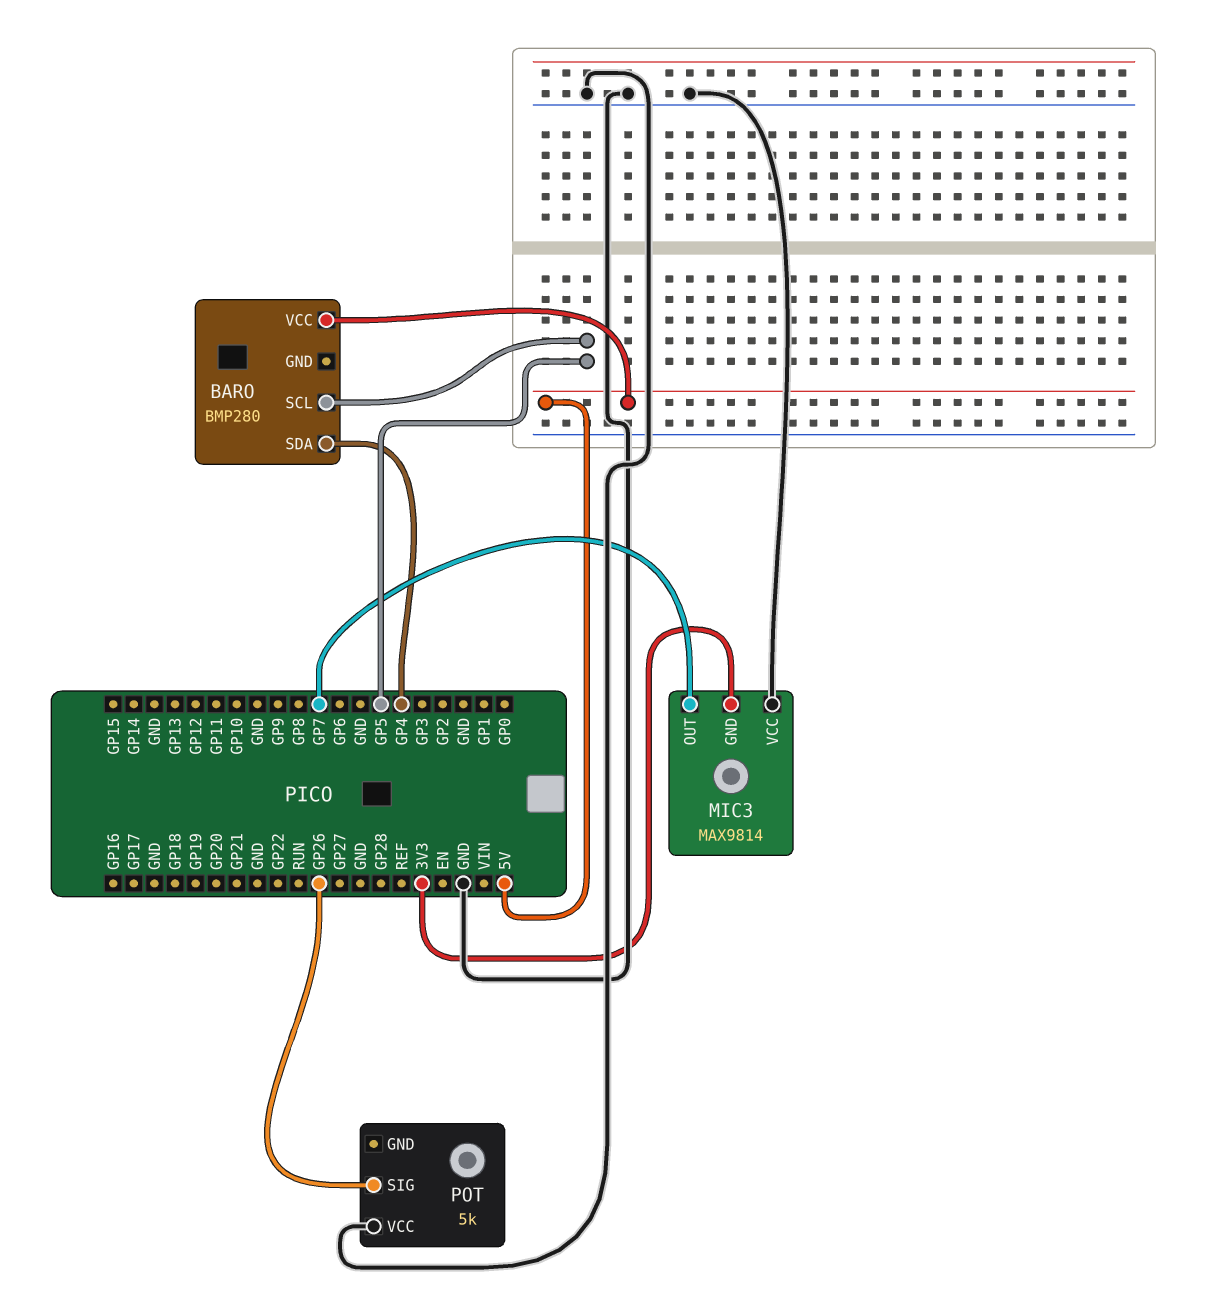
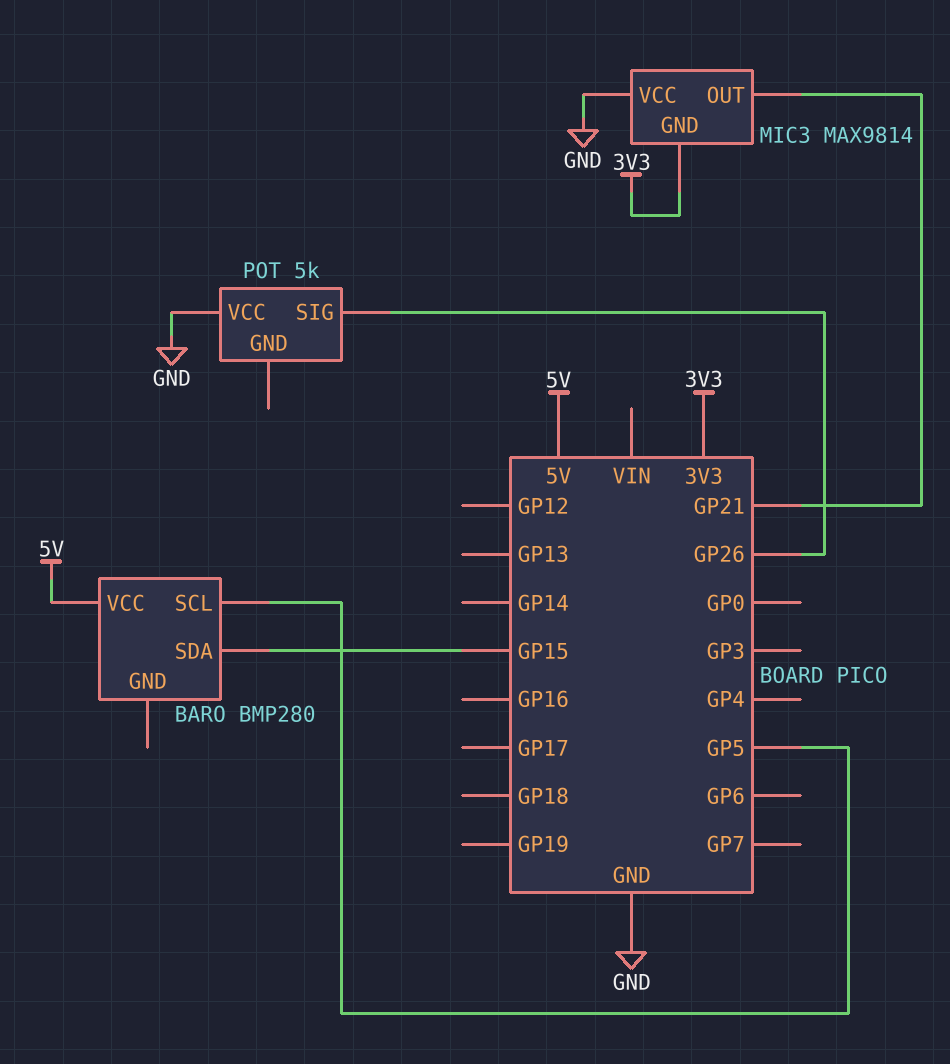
BARO pin SDA: GP4 -> GP15
MIC3 pin OUT: GP7 -> GP21

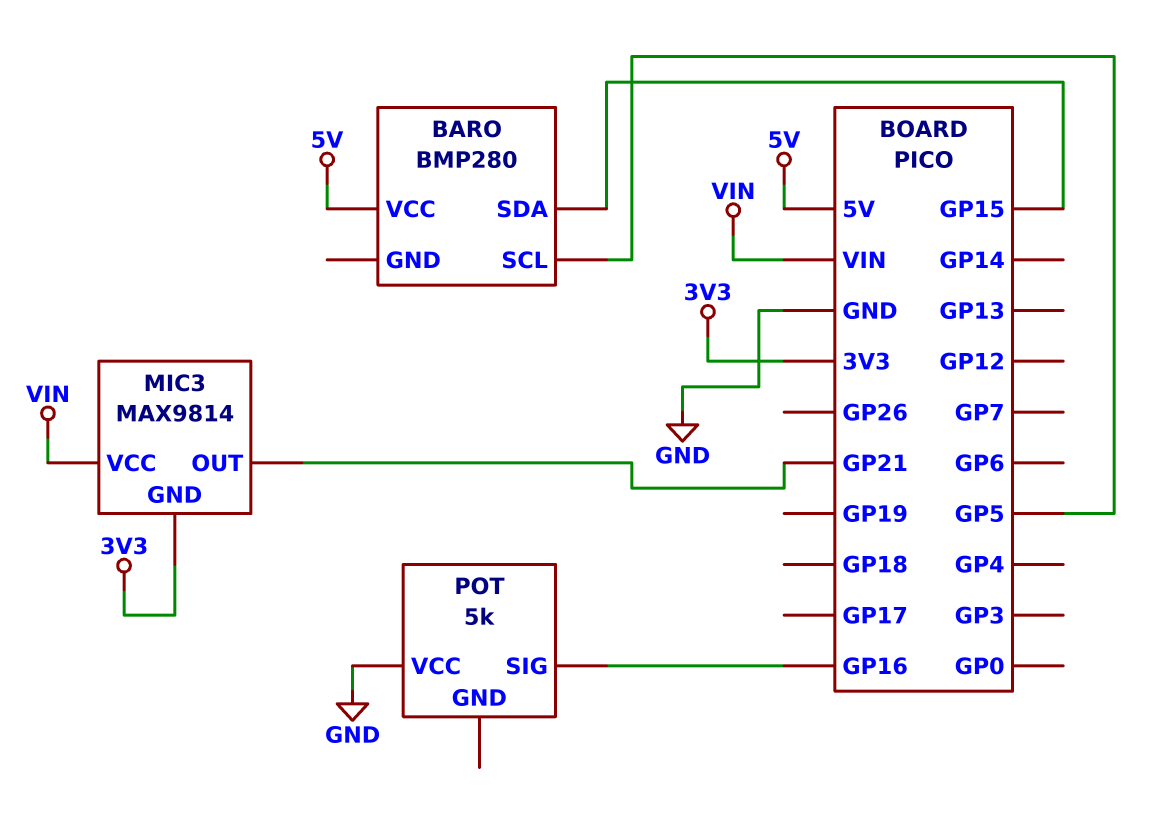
MIC3 pin VCC: GND -> VIN
POT pin SIG: GP26 -> GP16

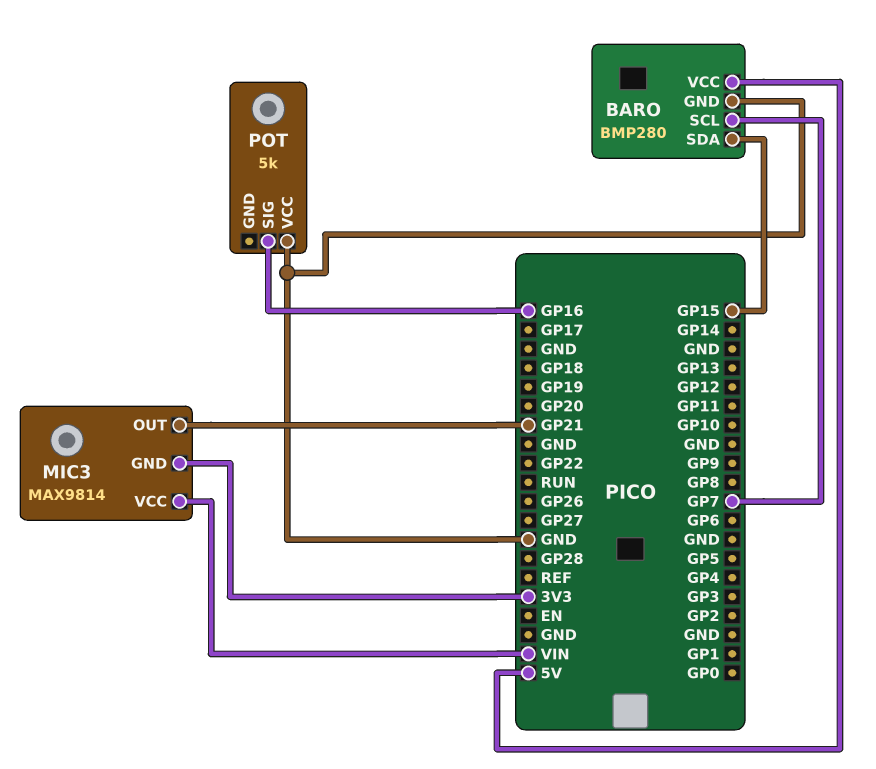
BARO pin GND: none -> GND
BARO pin SCL: GP5 -> GP7

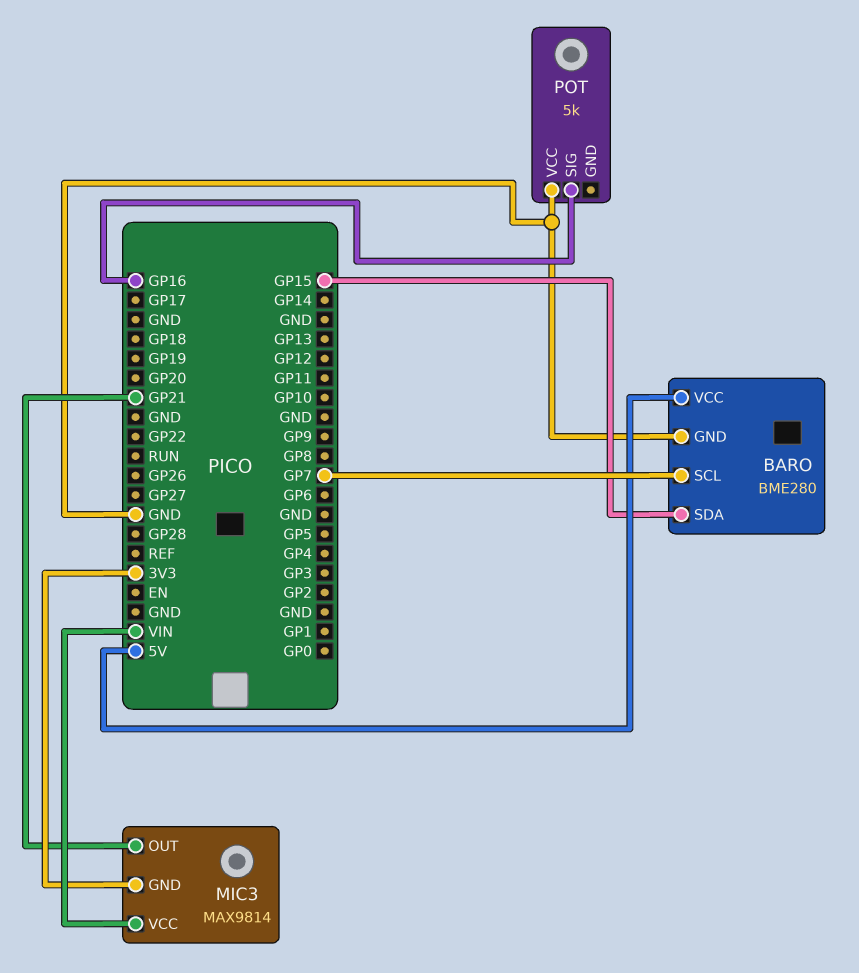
BARO: BMP280 -> BME280

